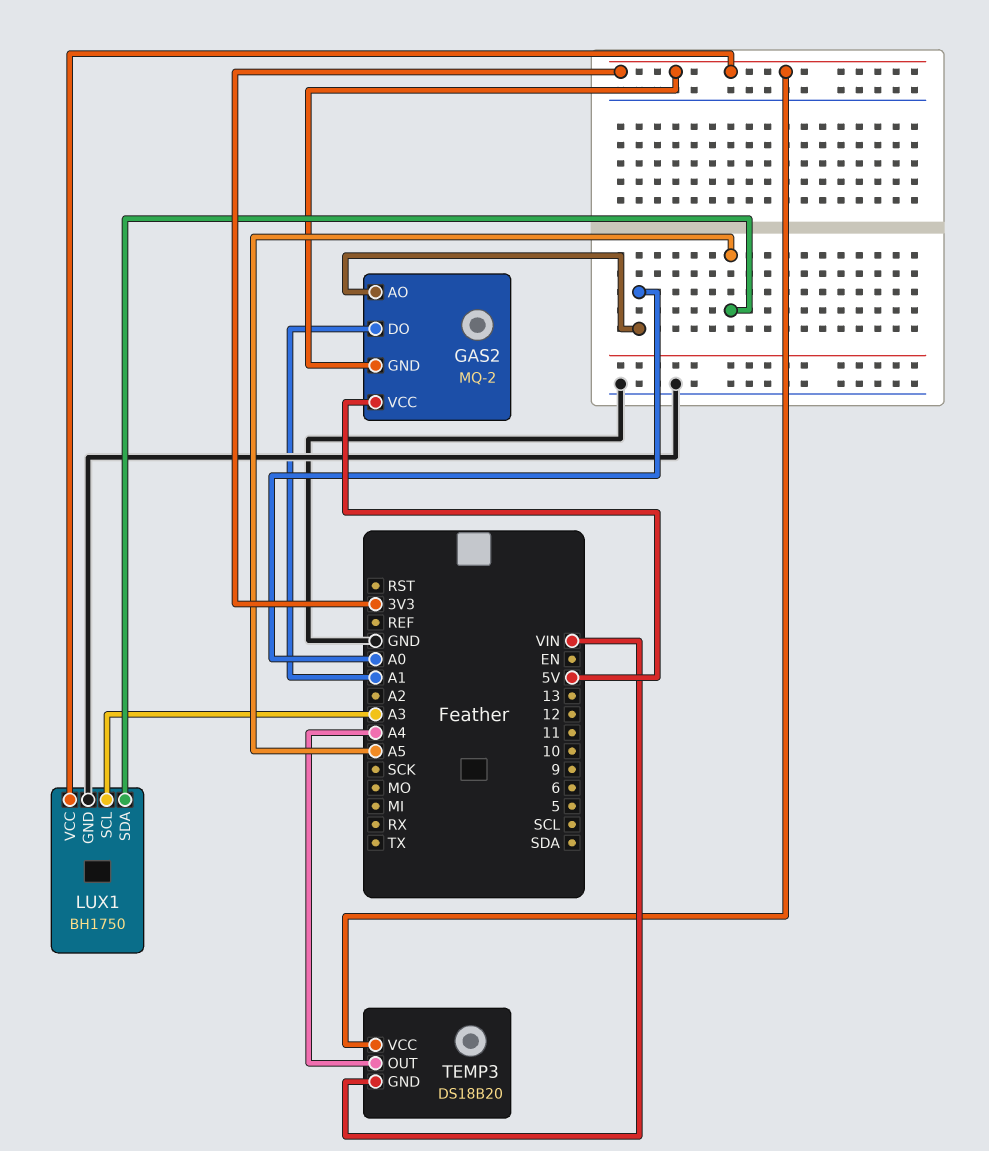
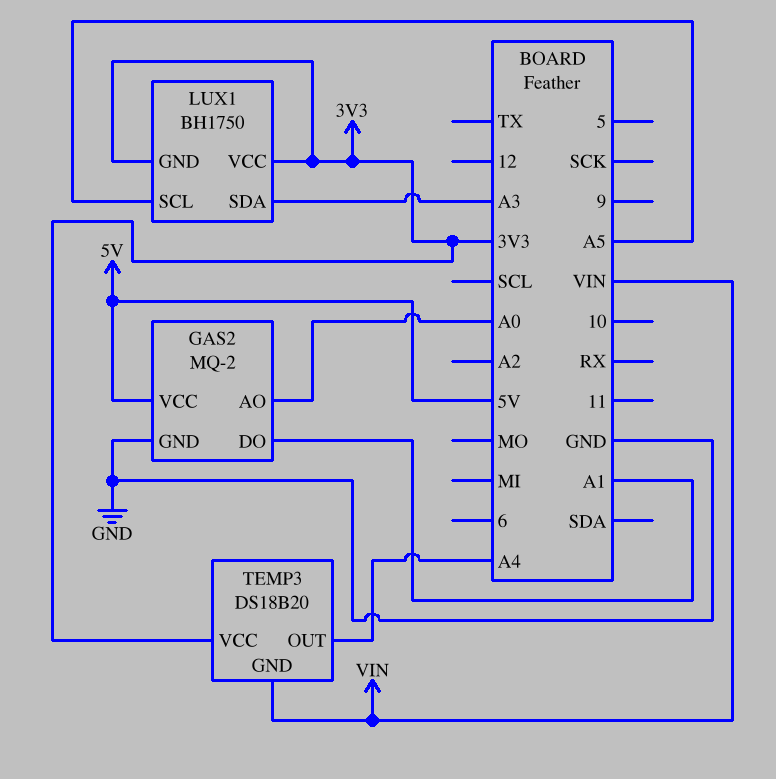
GAS2 pin GND: 3V3 -> GND
LUX1 pin GND: GND -> 3V3
LUX1 pin SCL: A3 -> A5
LUX1 pin SDA: A5 -> A3

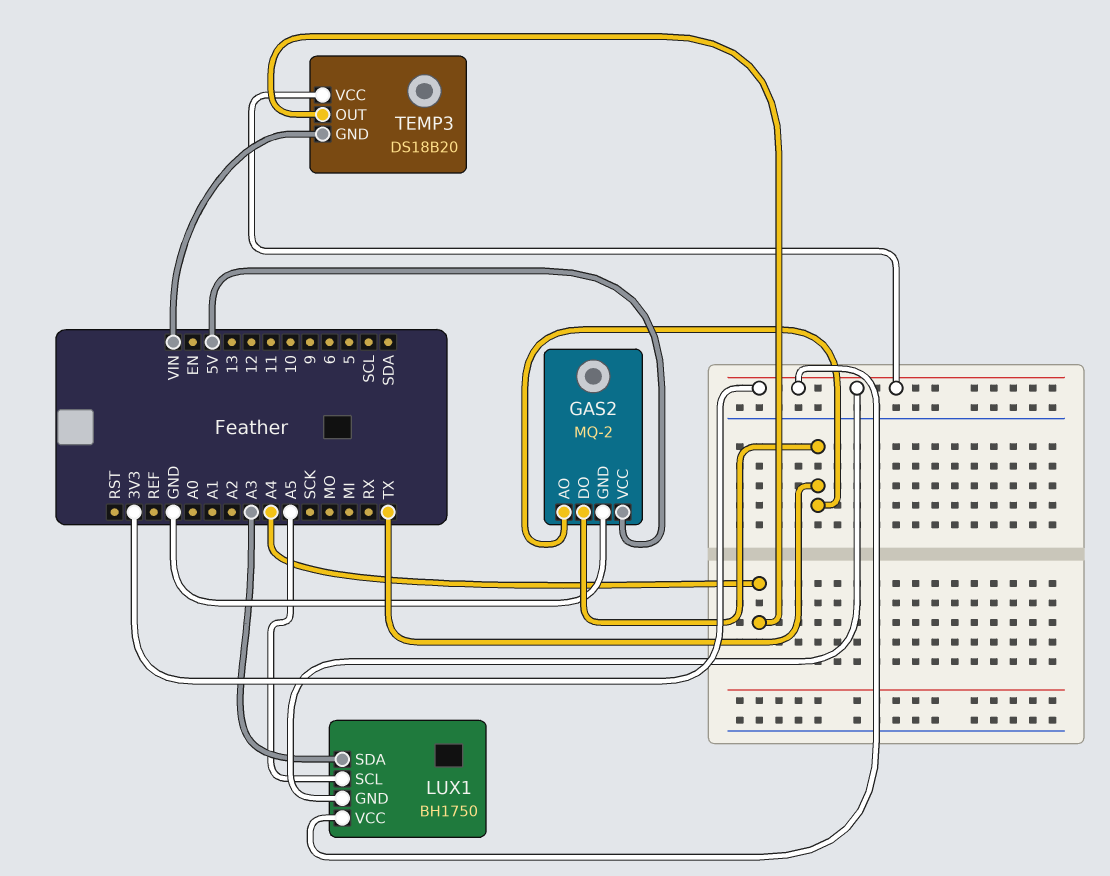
GAS2 pin AO: A0 -> TX
GAS2 pin DO: A1 -> TX

